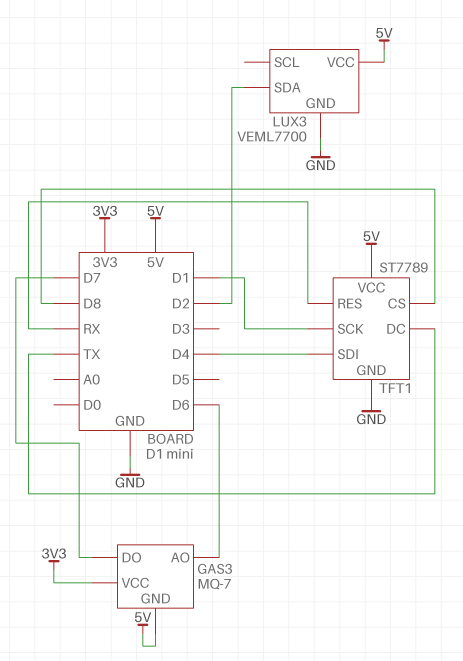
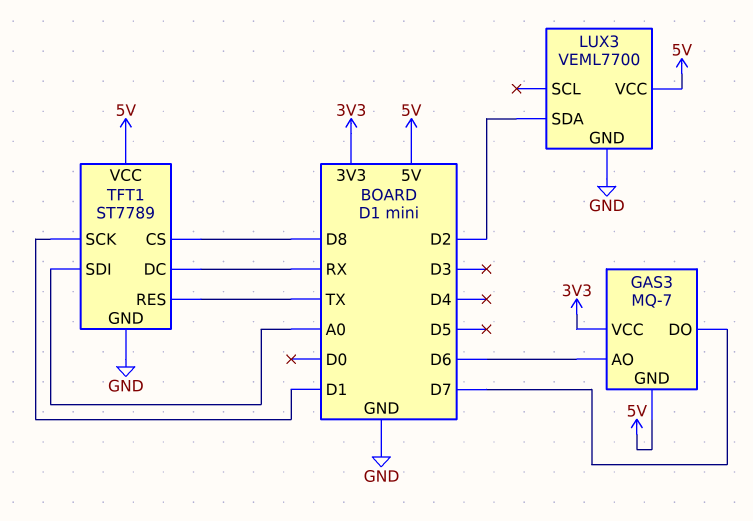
TFT1 pin DC: TX -> RX
TFT1 pin RES: RX -> TX
TFT1 pin SDI: D4 -> A0

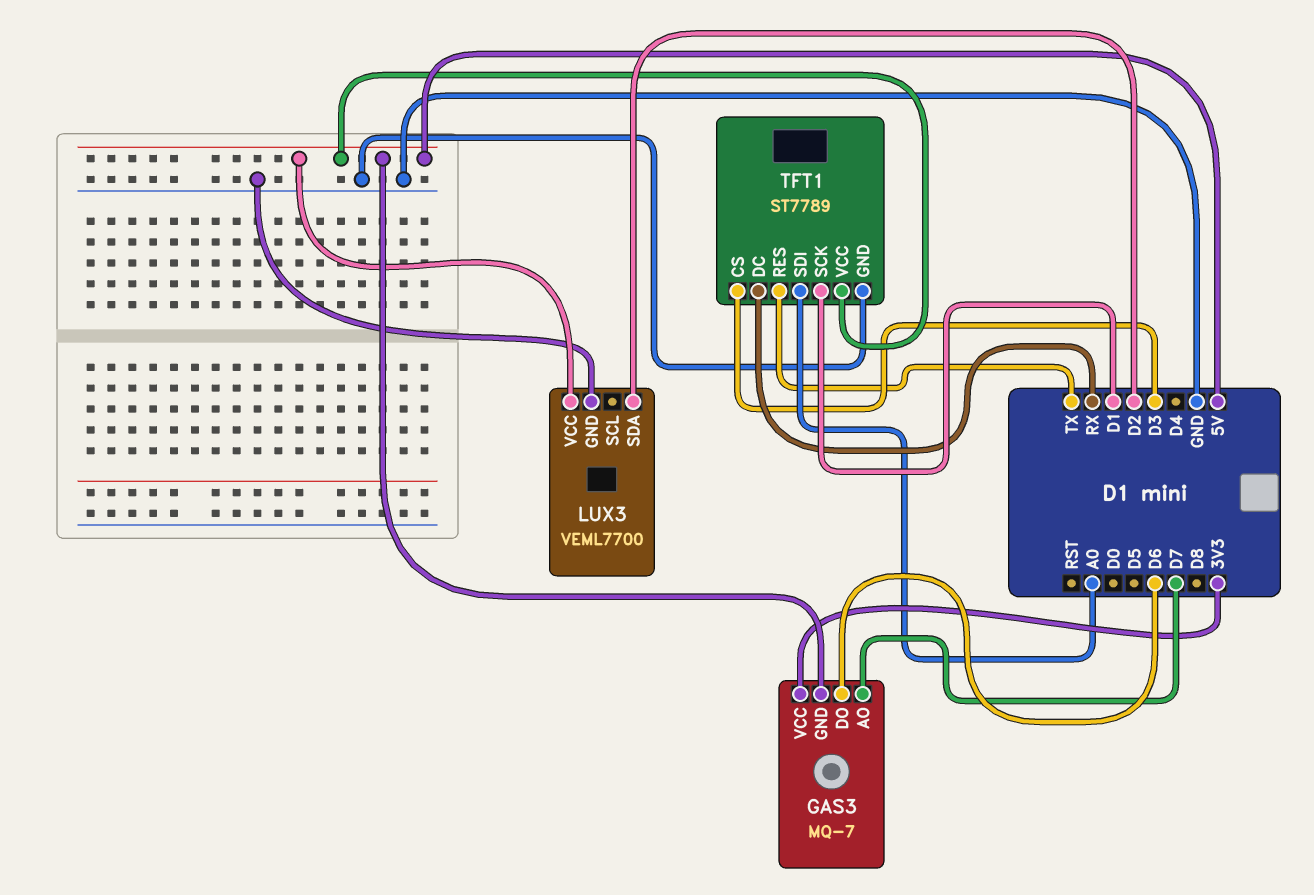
GAS3 pin AO: D6 -> D7
GAS3 pin DO: D7 -> D6
TFT1 pin CS: D8 -> D3

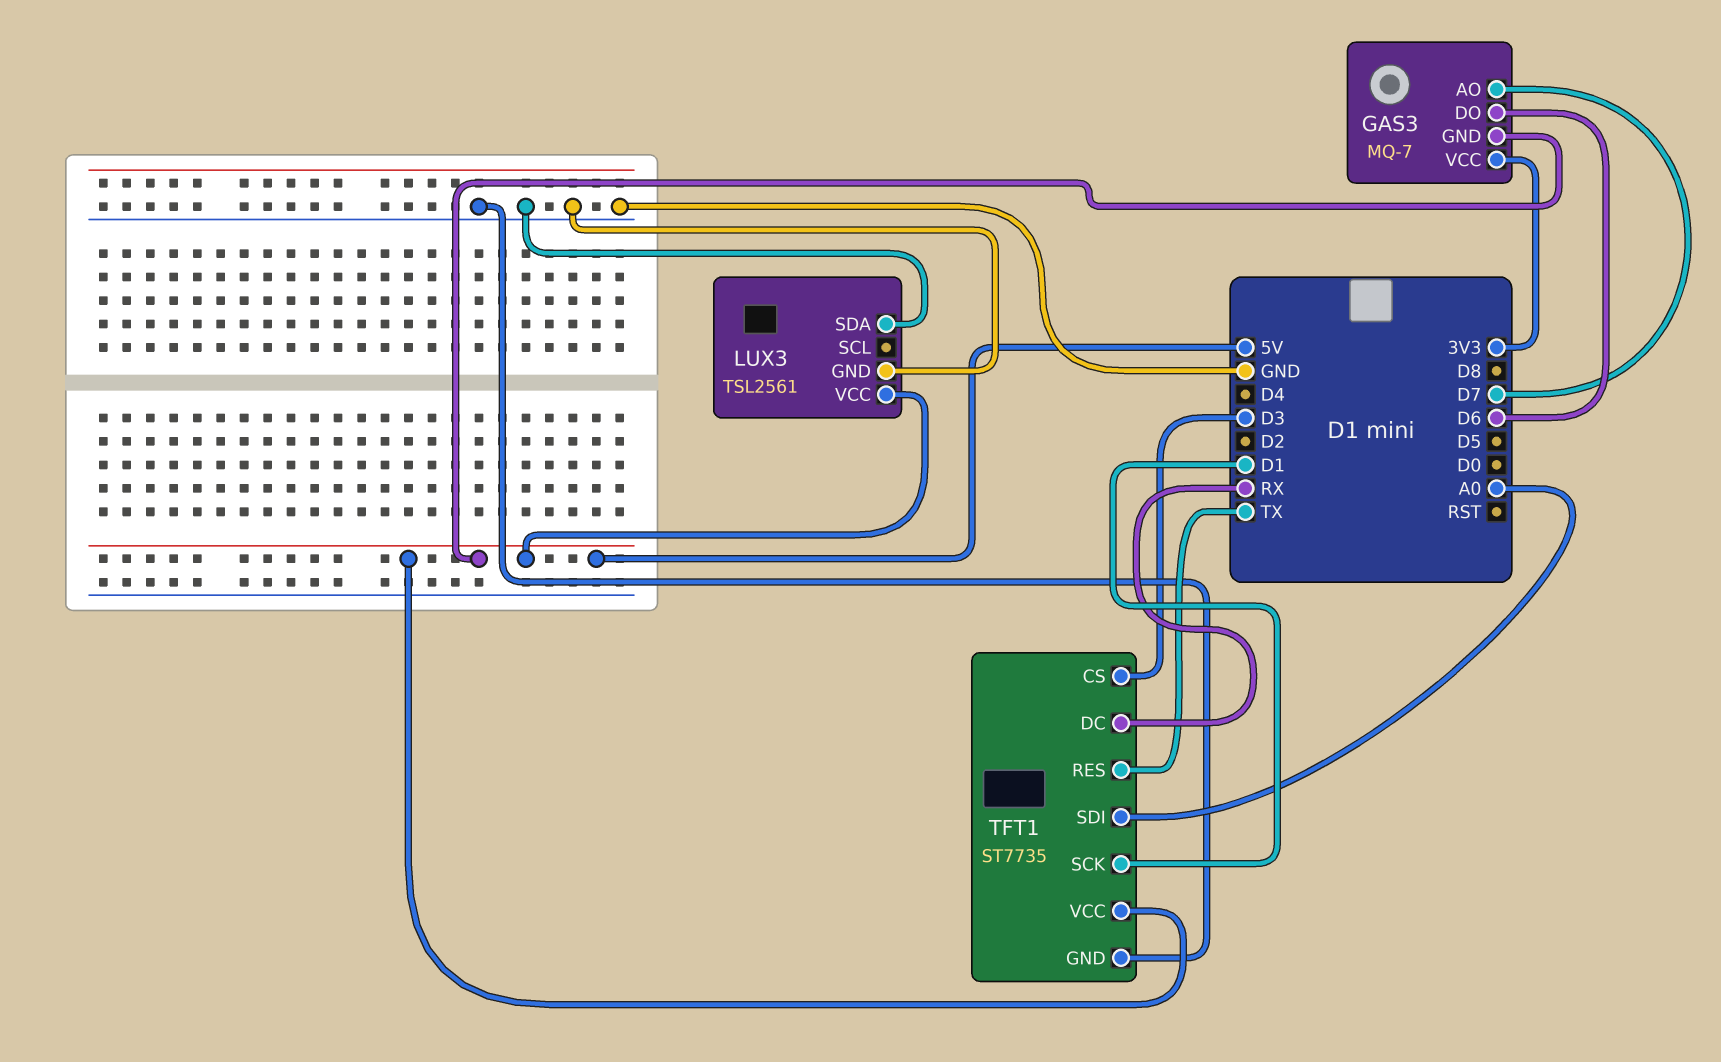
LUX3: VEML7700 -> TSL2561
LUX3 pin SDA: D2 -> GND
TFT1: ST7789 -> ST7735

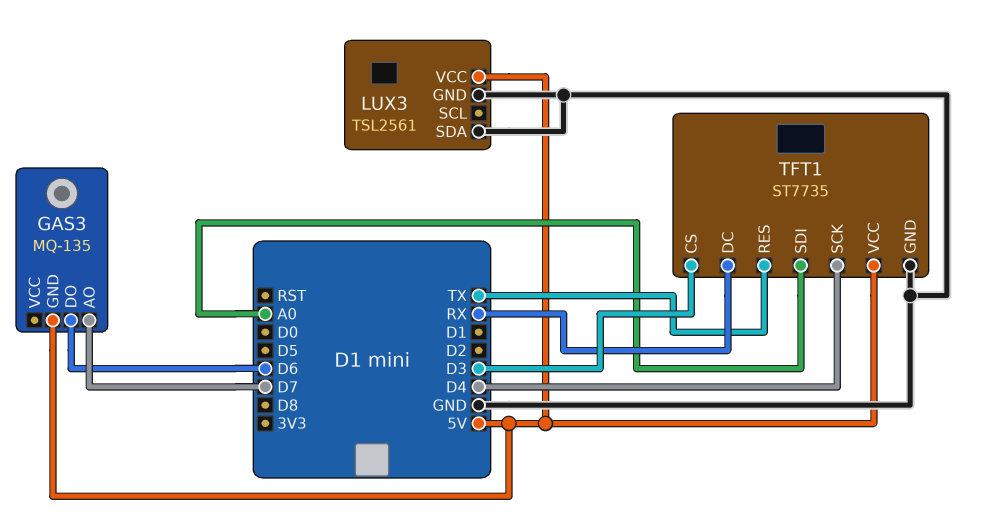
GAS3: MQ-7 -> MQ-135
GAS3 pin VCC: 3V3 -> none
TFT1 pin SCK: D1 -> D4

